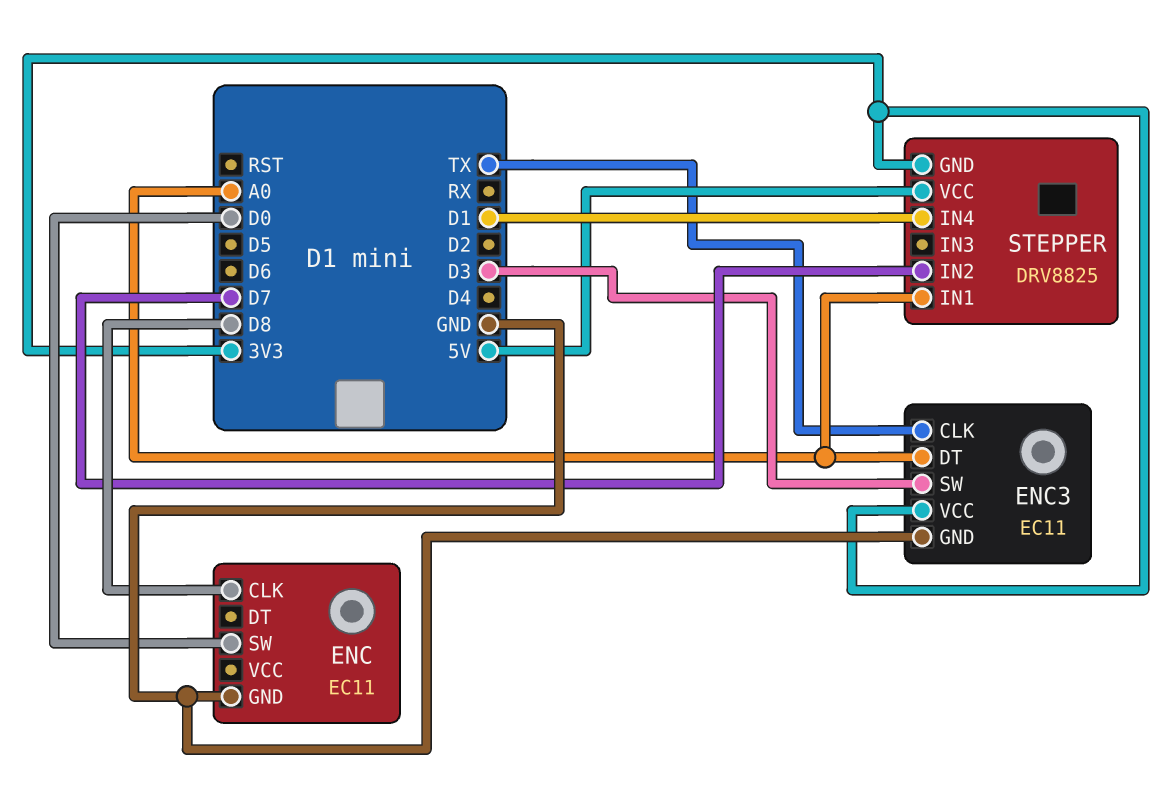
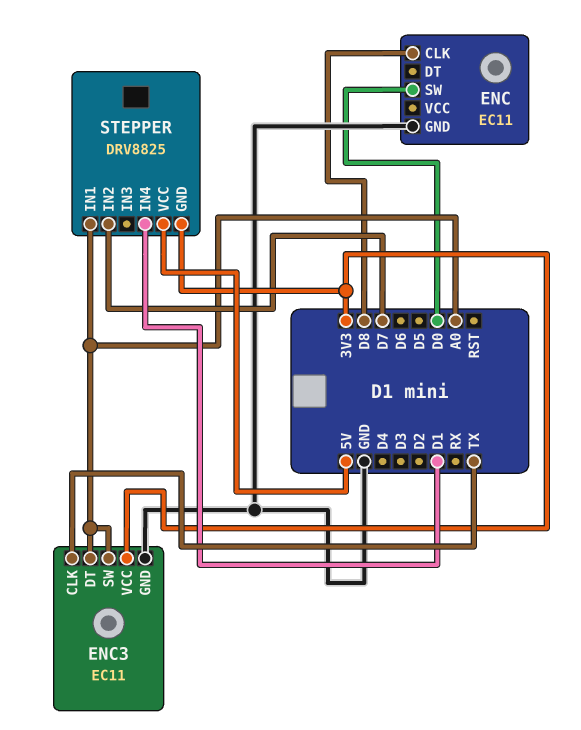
ENC3 pin SW: D3 -> A0

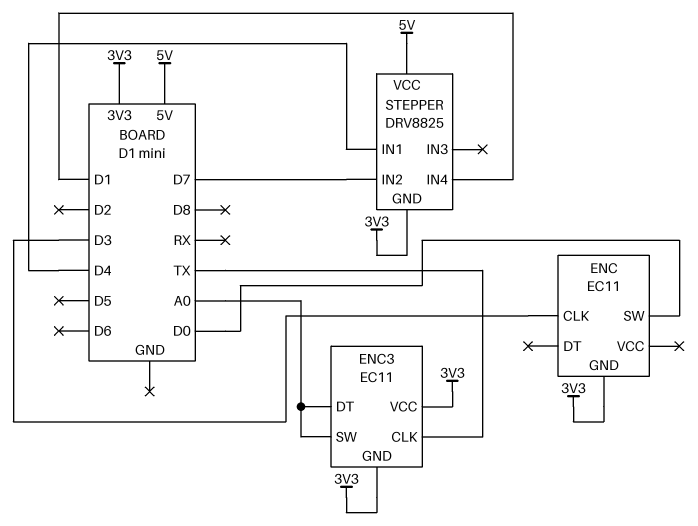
ENC pin CLK: D8 -> D3
ENC pin GND: GND -> 3V3
ENC3 pin GND: GND -> 3V3
STEPPER pin IN1: A0 -> D4

